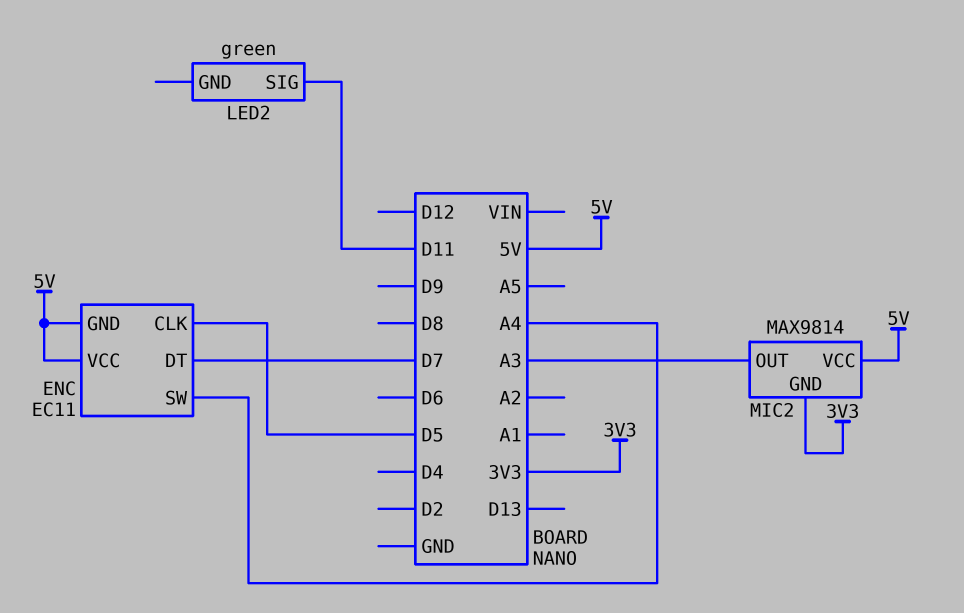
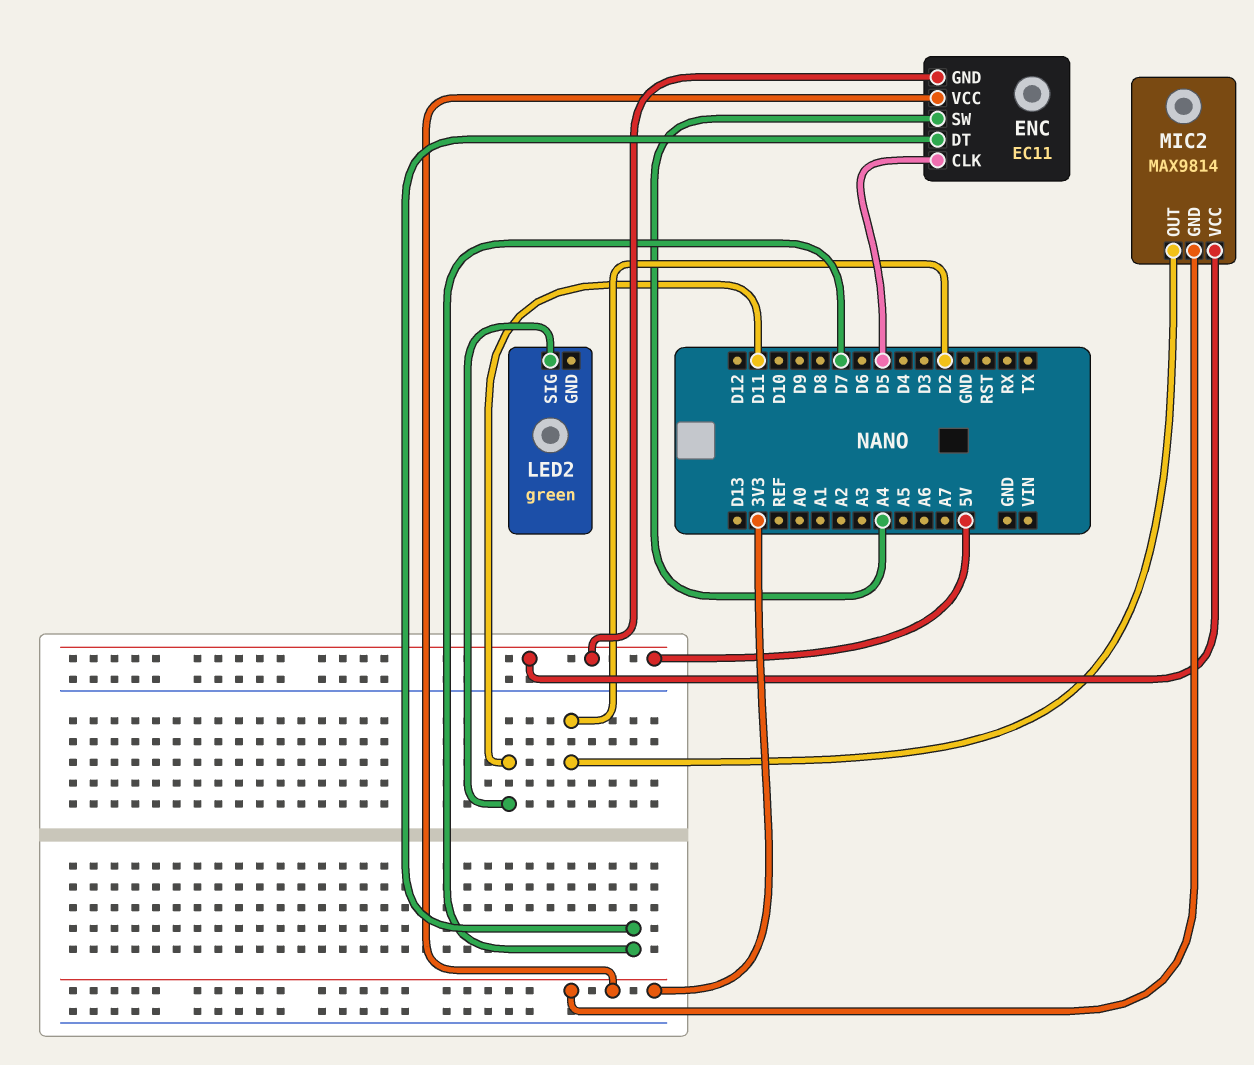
ENC pin VCC: 5V -> 3V3
MIC2 pin OUT: A3 -> D2

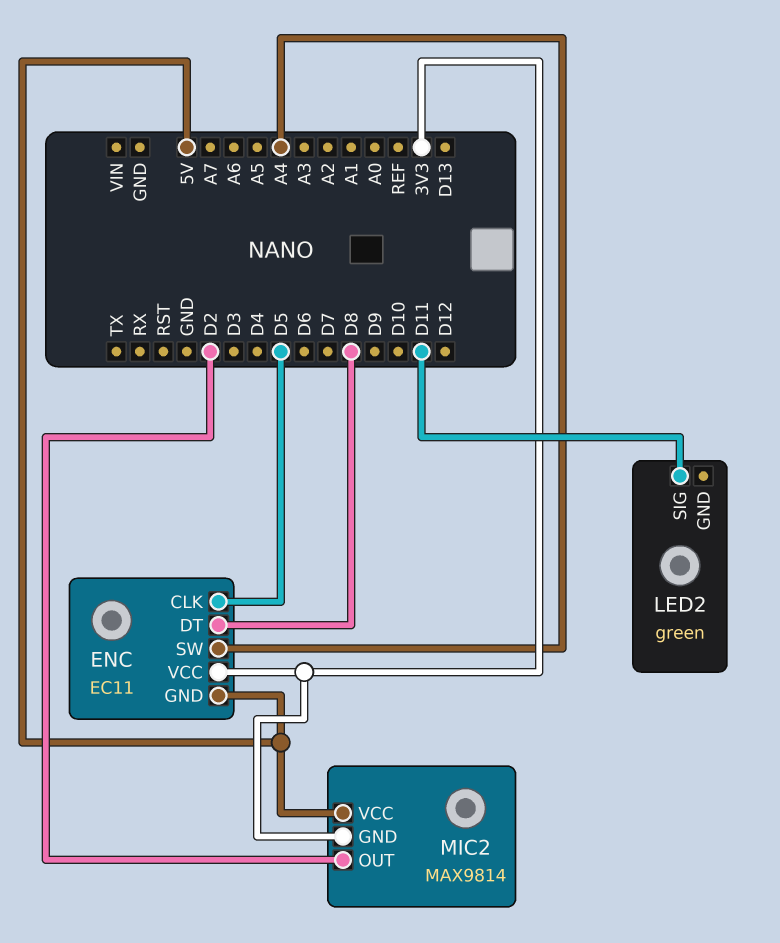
ENC pin DT: D7 -> D8

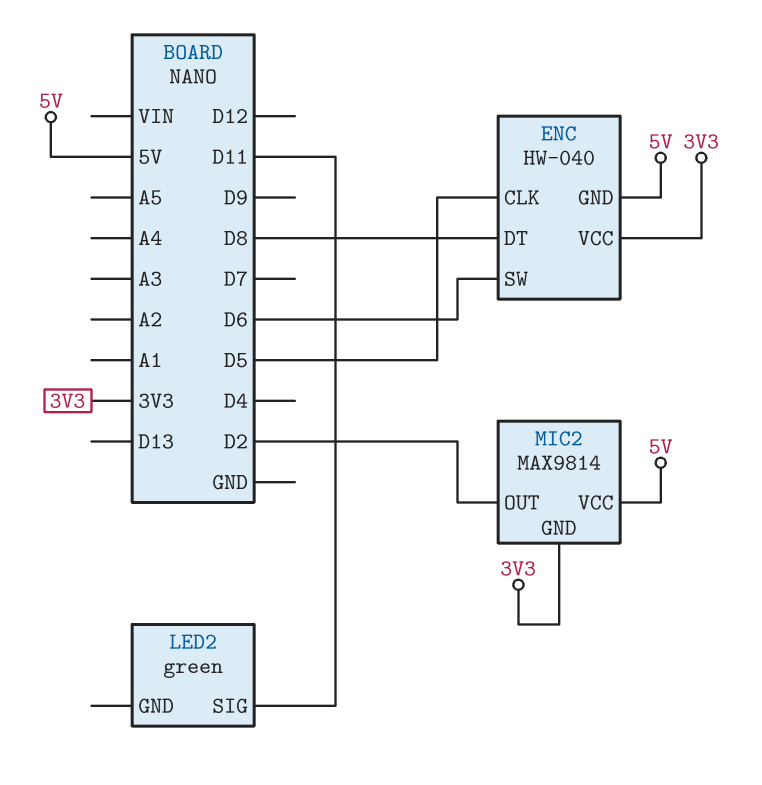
ENC: EC11 -> HW-040
ENC pin SW: A4 -> D6

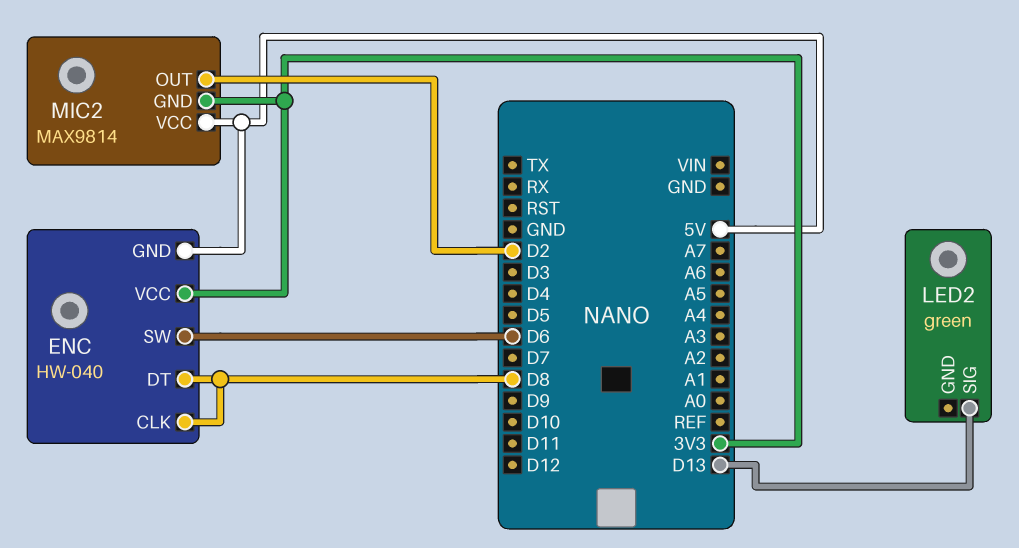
ENC pin CLK: D5 -> D8
LED2 pin SIG: D11 -> D13

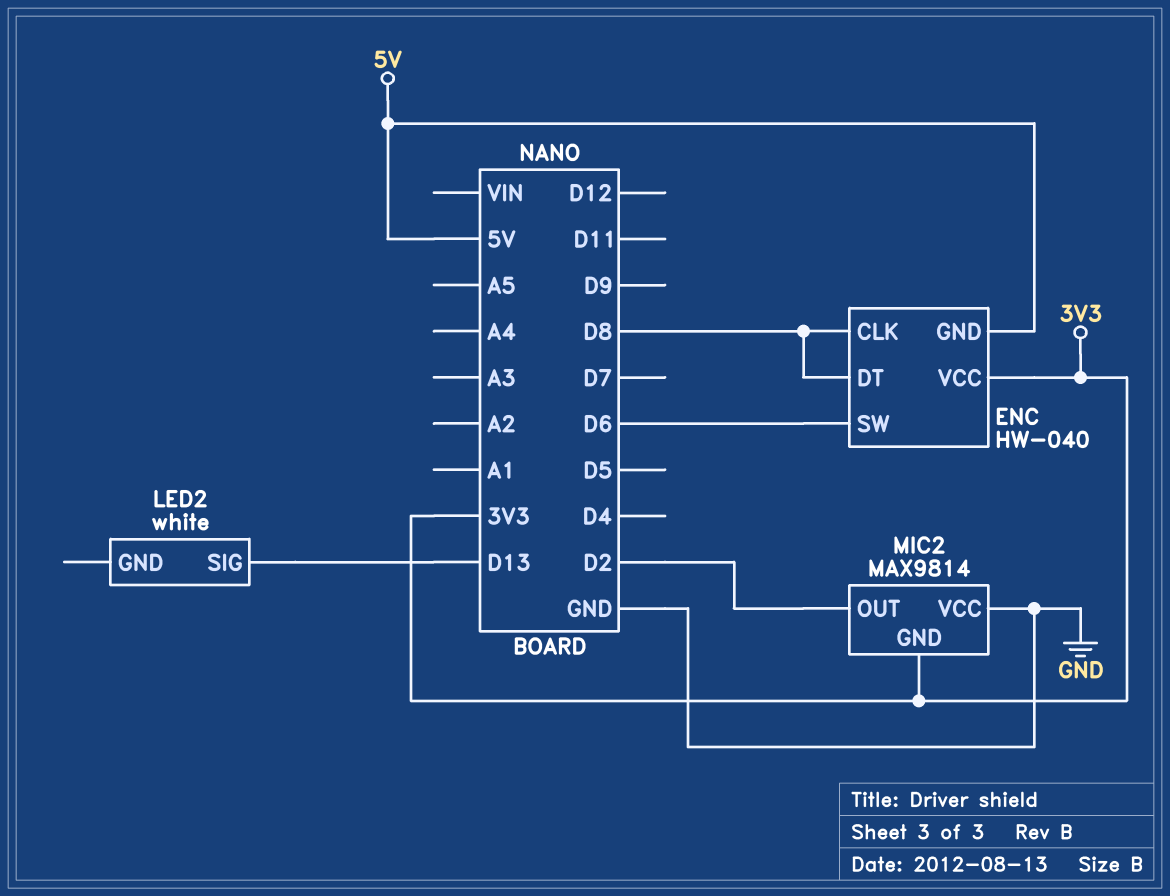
LED2: green -> white
MIC2 pin VCC: 5V -> GND

